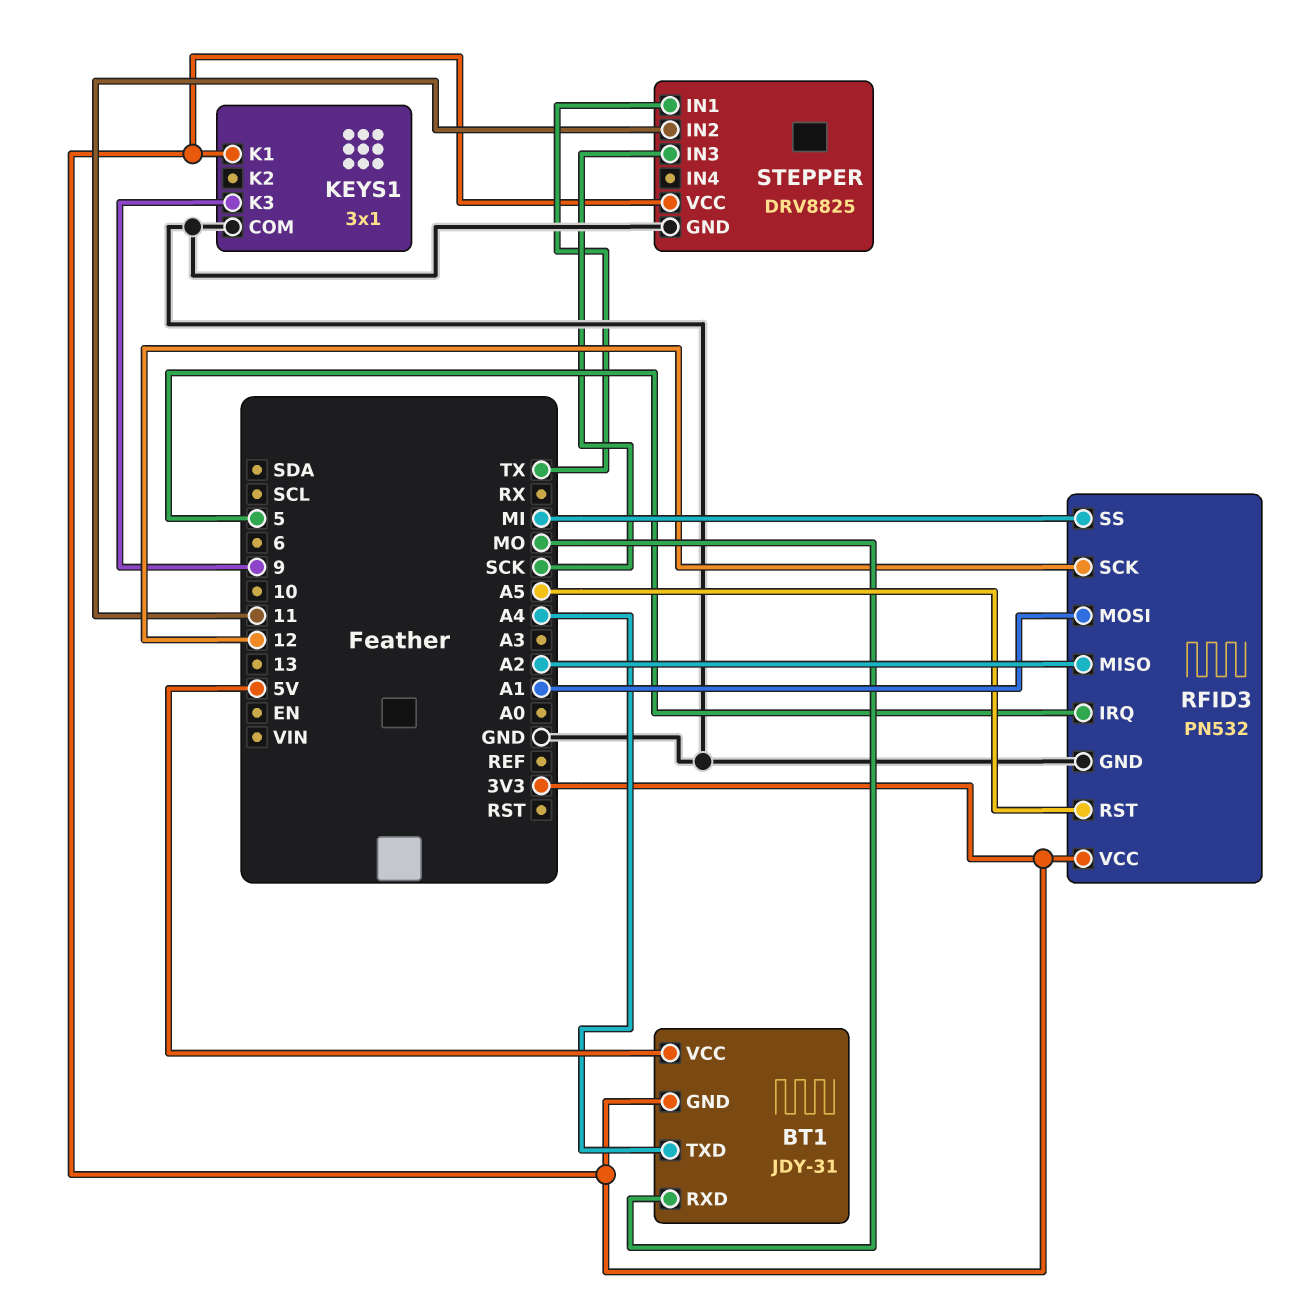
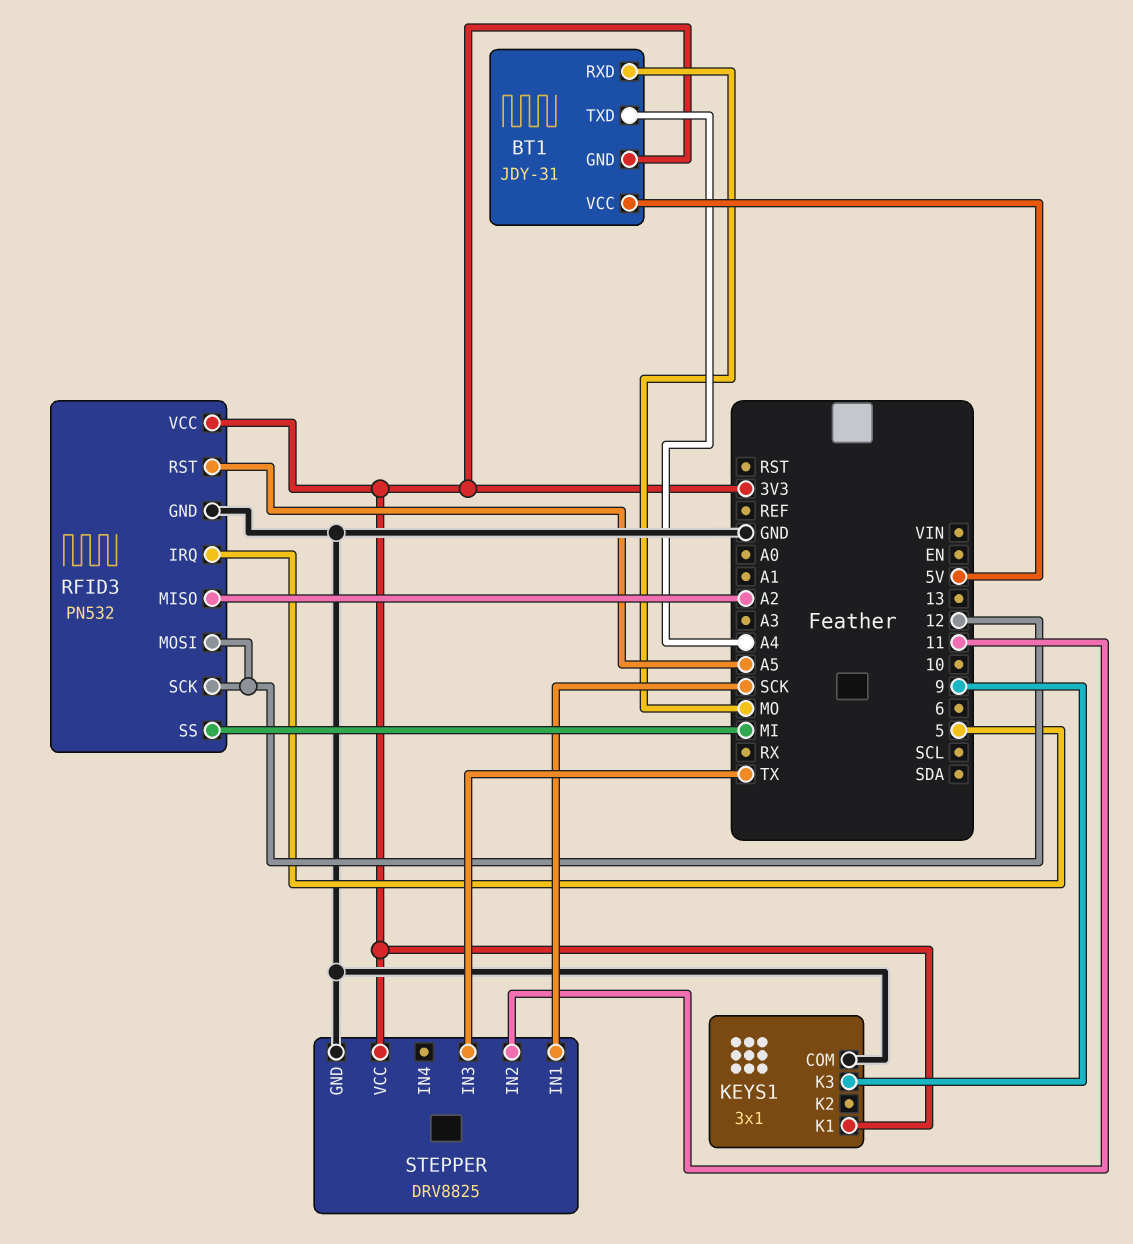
RFID3 pin MOSI: A1 -> 12
STEPPER pin IN1: TX -> SCK
STEPPER pin IN3: SCK -> TX

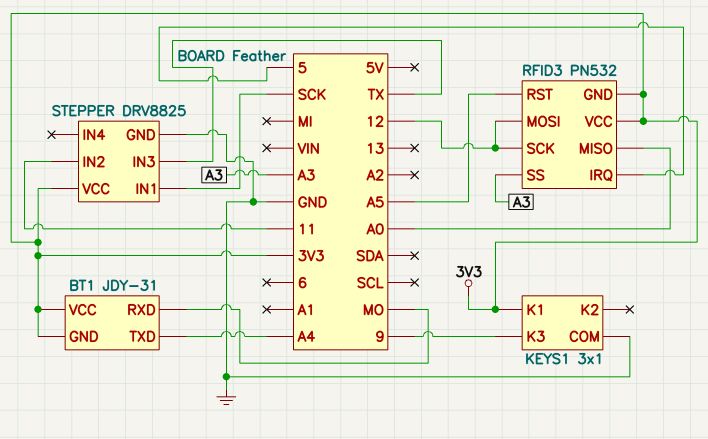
BT1 pin VCC: 5V -> 3V3
RFID3 pin GND: GND -> 3V3
RFID3 pin MISO: A2 -> A0
RFID3 pin SS: MI -> A3

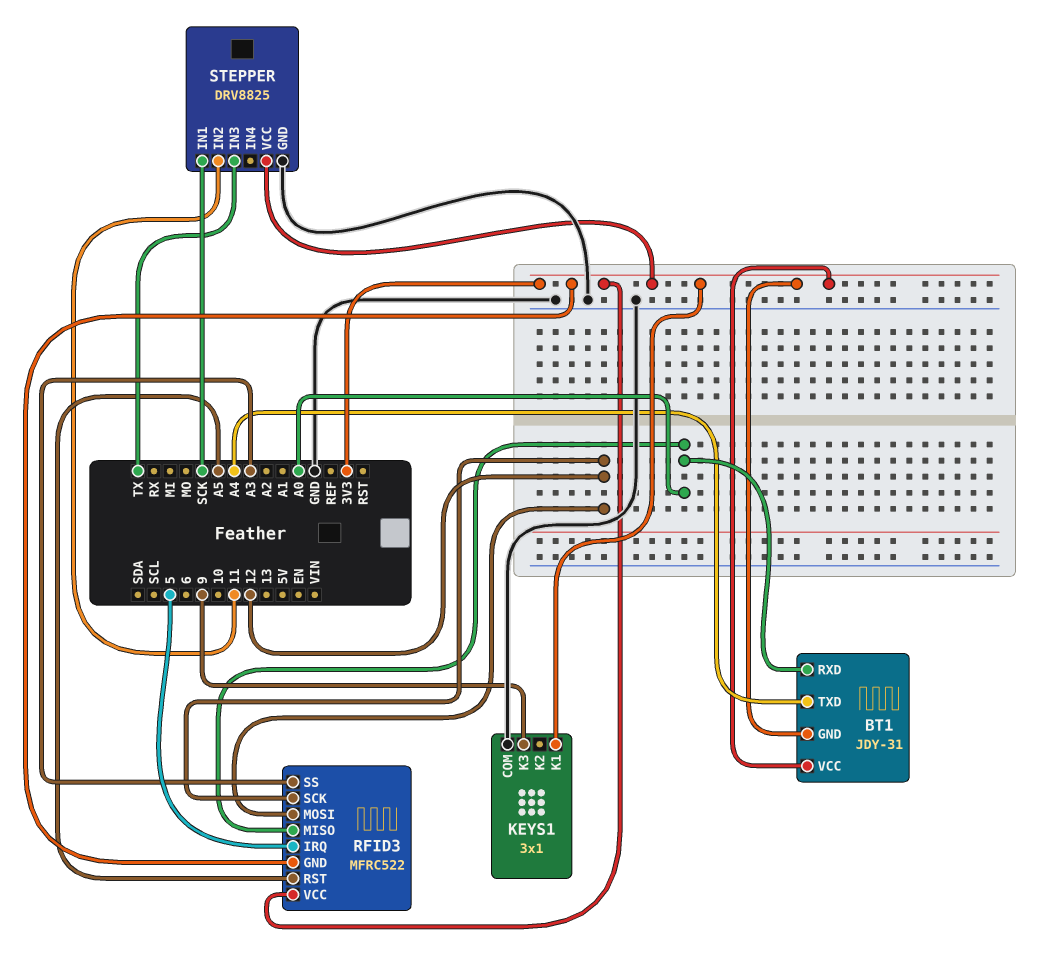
BT1 pin RXD: MO -> A0
RFID3: PN532 -> MFRC522

